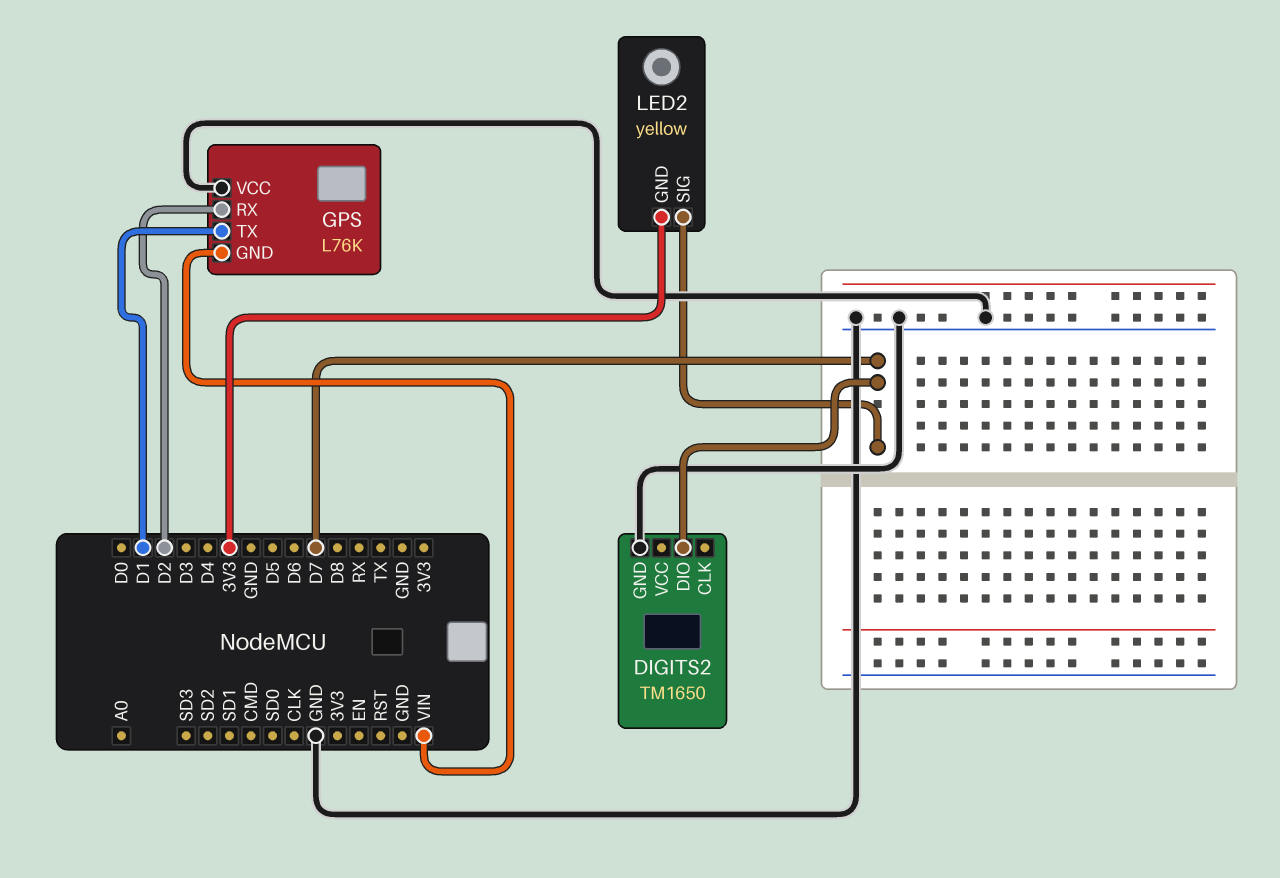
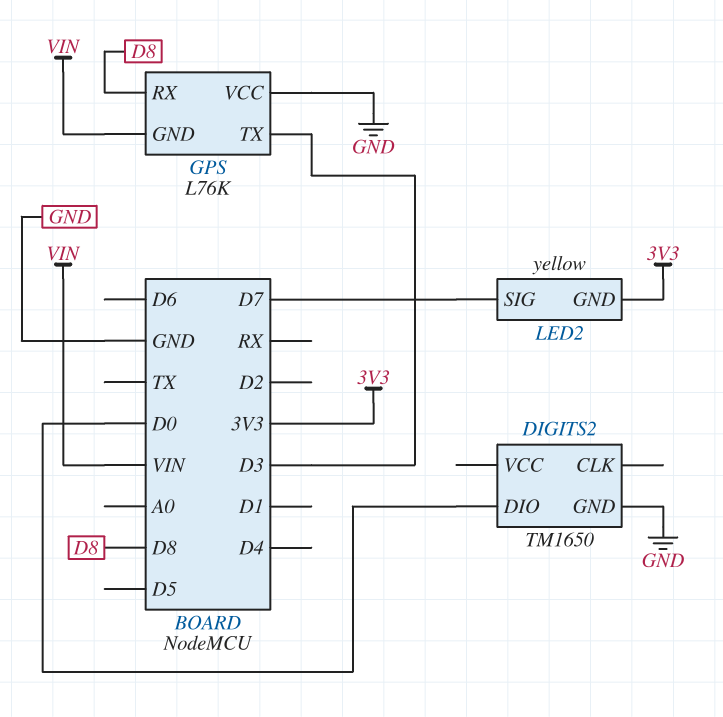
DIGITS2 pin DIO: D7 -> D0
GPS pin RX: D2 -> D8
GPS pin TX: D1 -> D3

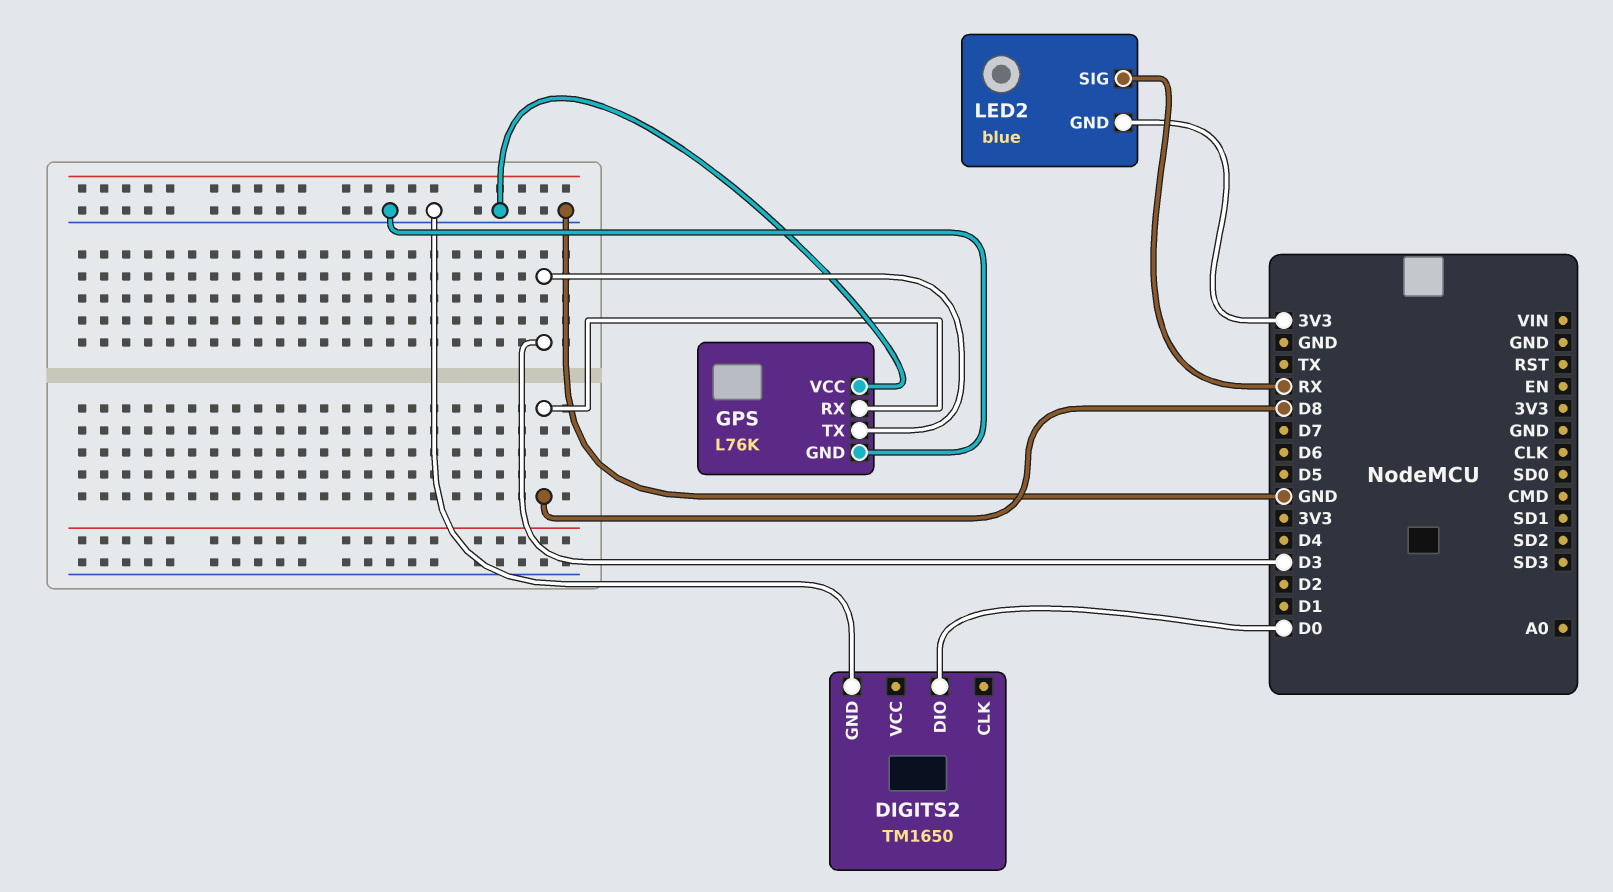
GPS pin GND: VIN -> GND
LED2: yellow -> blue
LED2 pin SIG: D7 -> RX

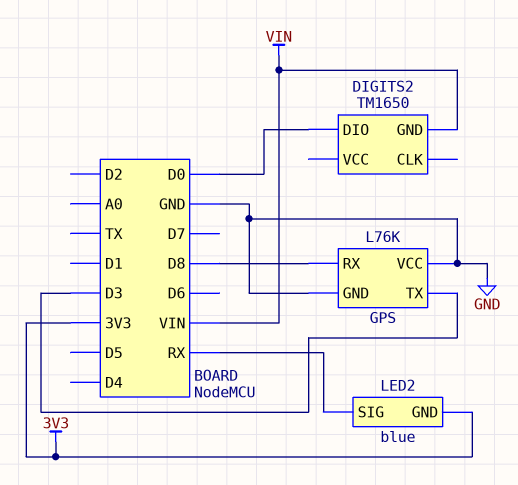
DIGITS2 pin GND: GND -> VIN

